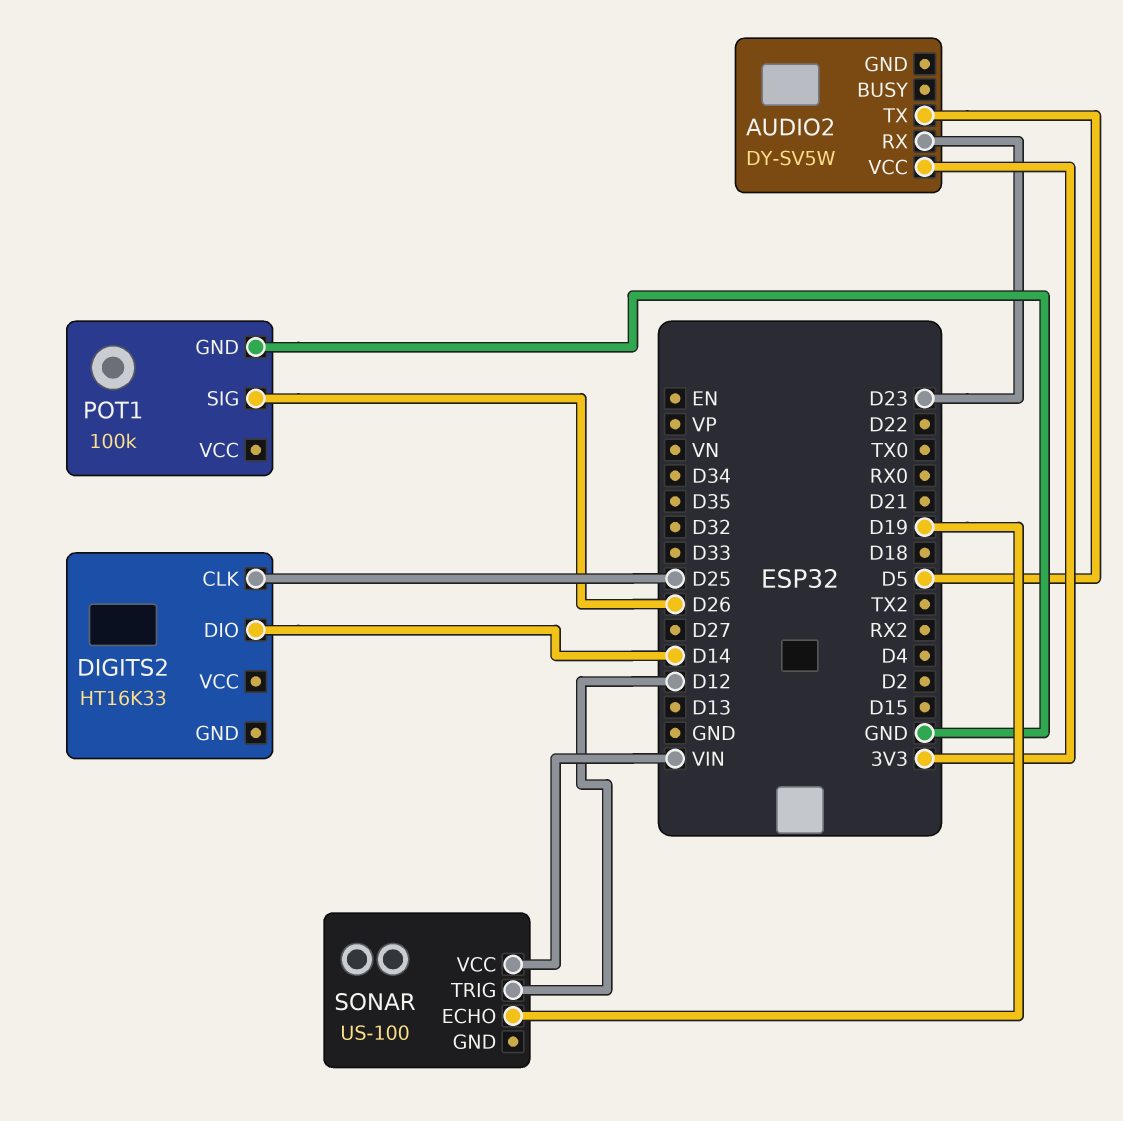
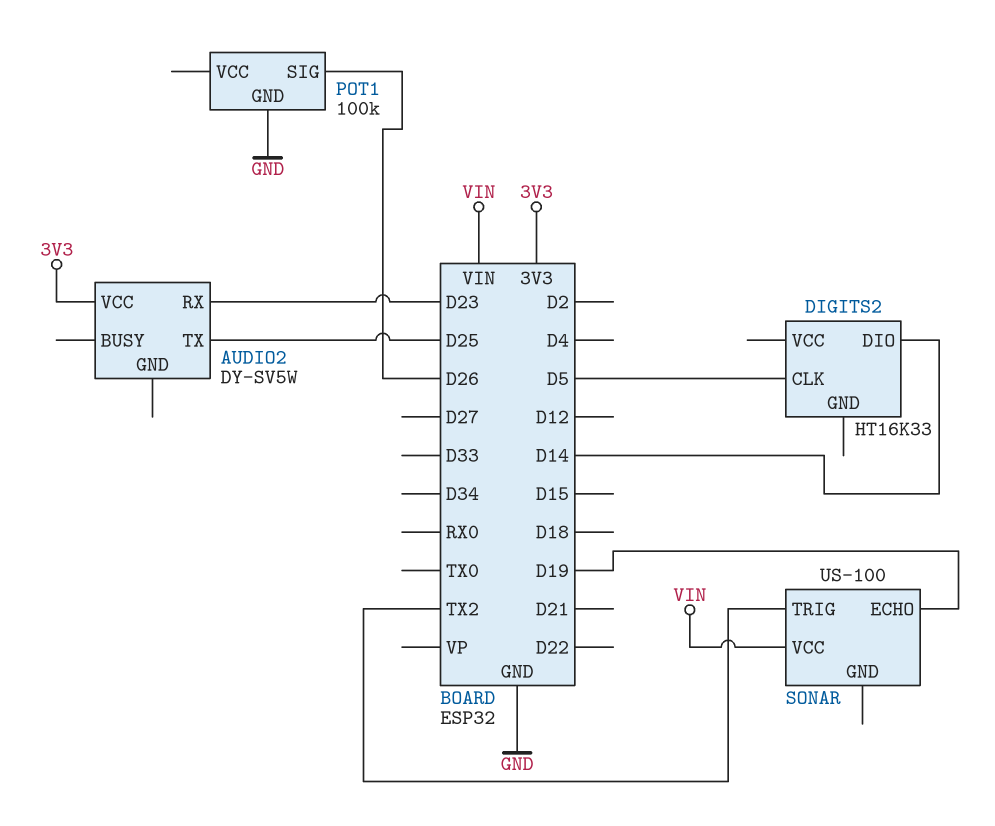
AUDIO2 pin TX: D5 -> D25
DIGITS2 pin CLK: D25 -> D5
SONAR pin TRIG: D12 -> TX2

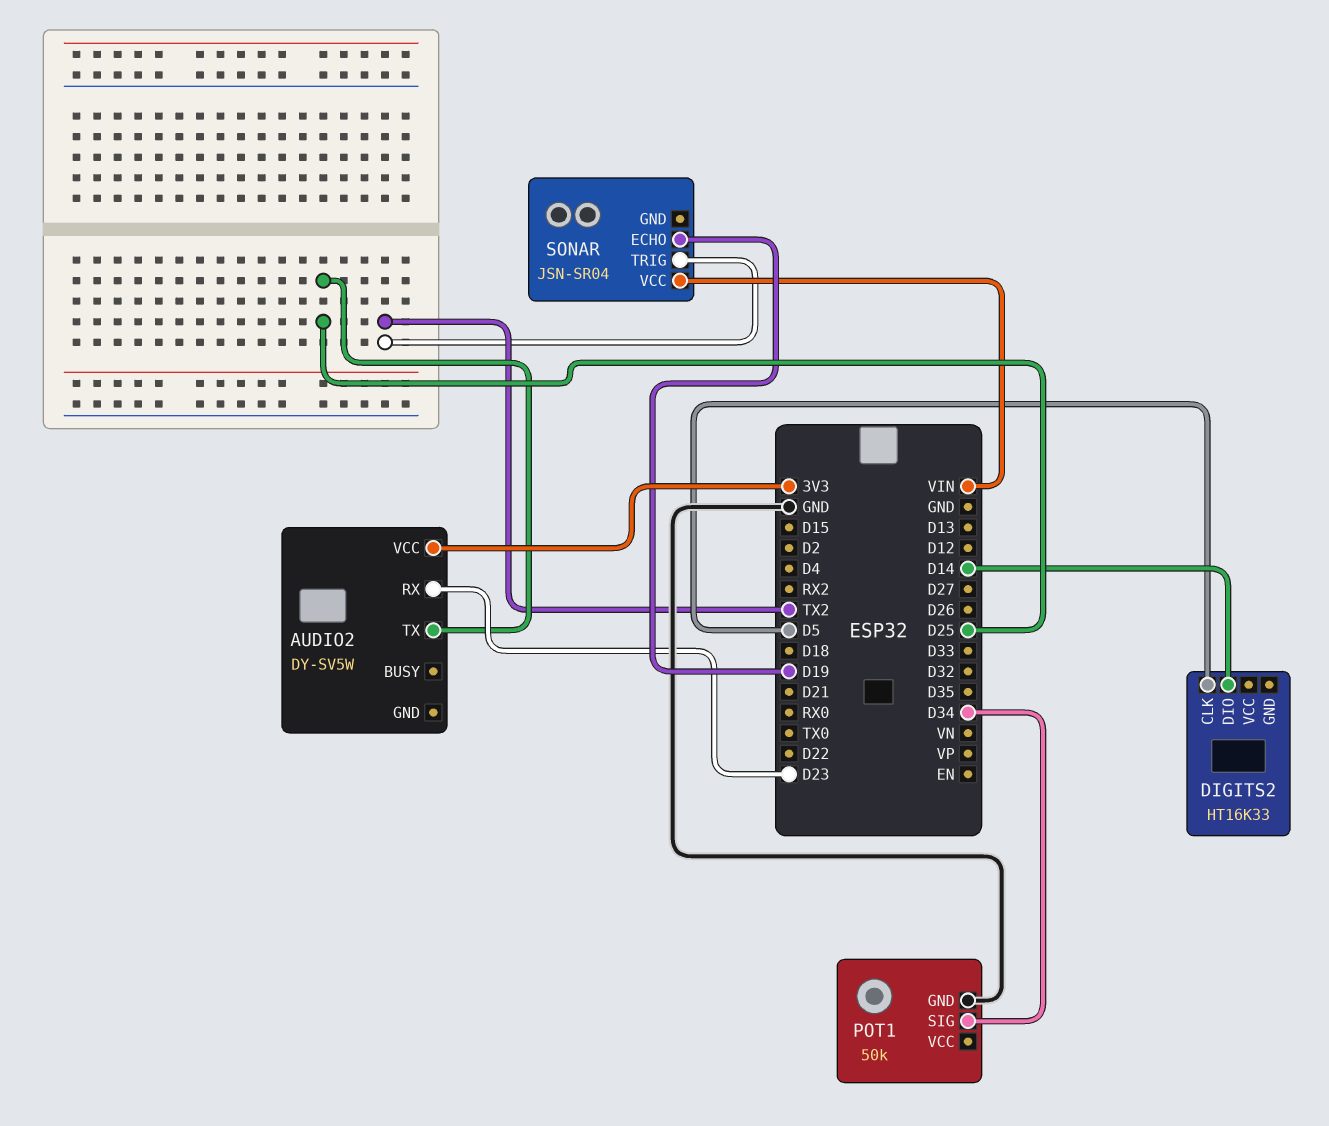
POT1: 100k -> 50k
POT1 pin SIG: D26 -> D34
SONAR: US-100 -> JSN-SR04

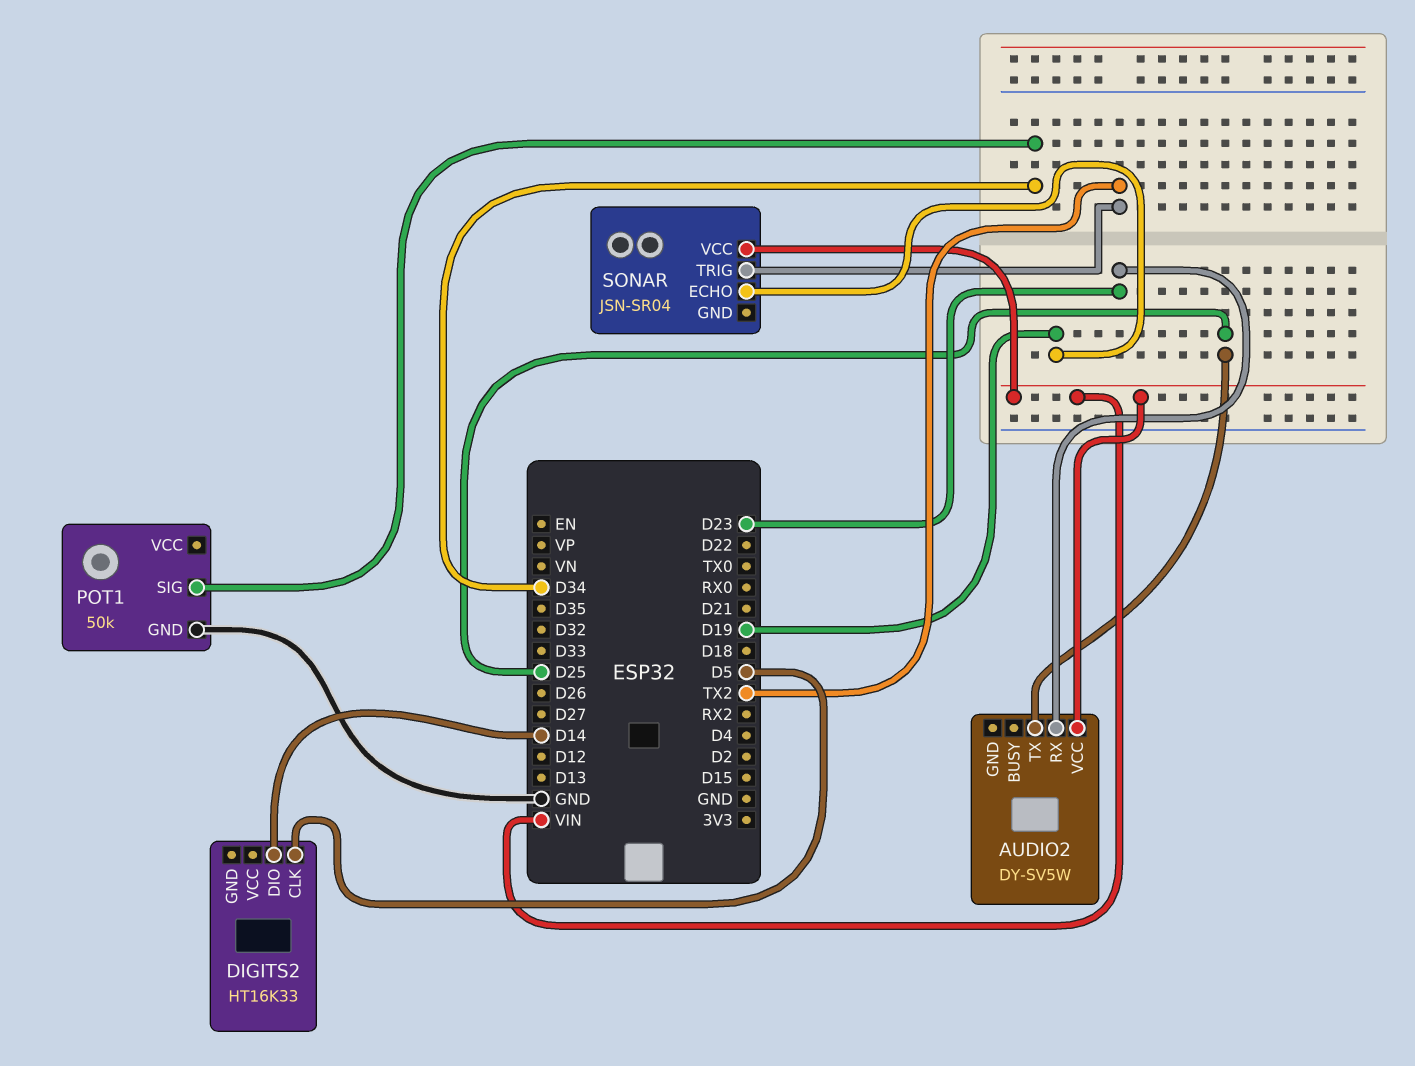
AUDIO2 pin VCC: 3V3 -> VIN

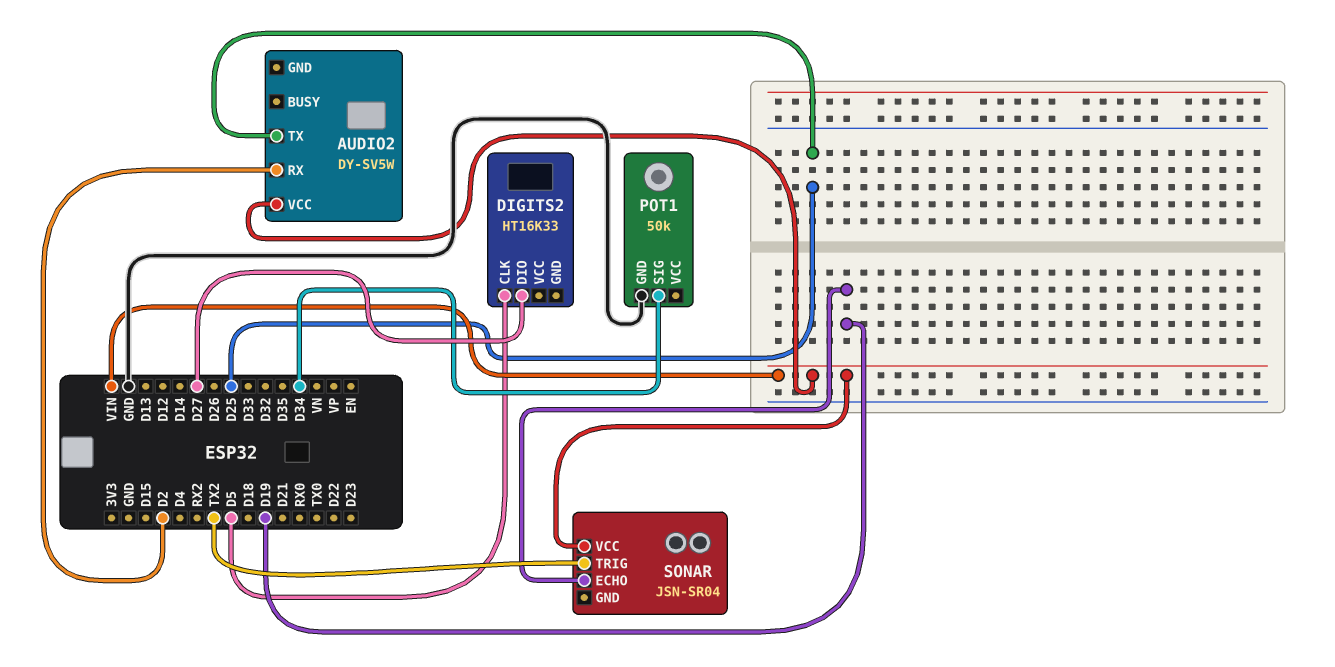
AUDIO2 pin RX: D23 -> D2
DIGITS2 pin DIO: D14 -> D27

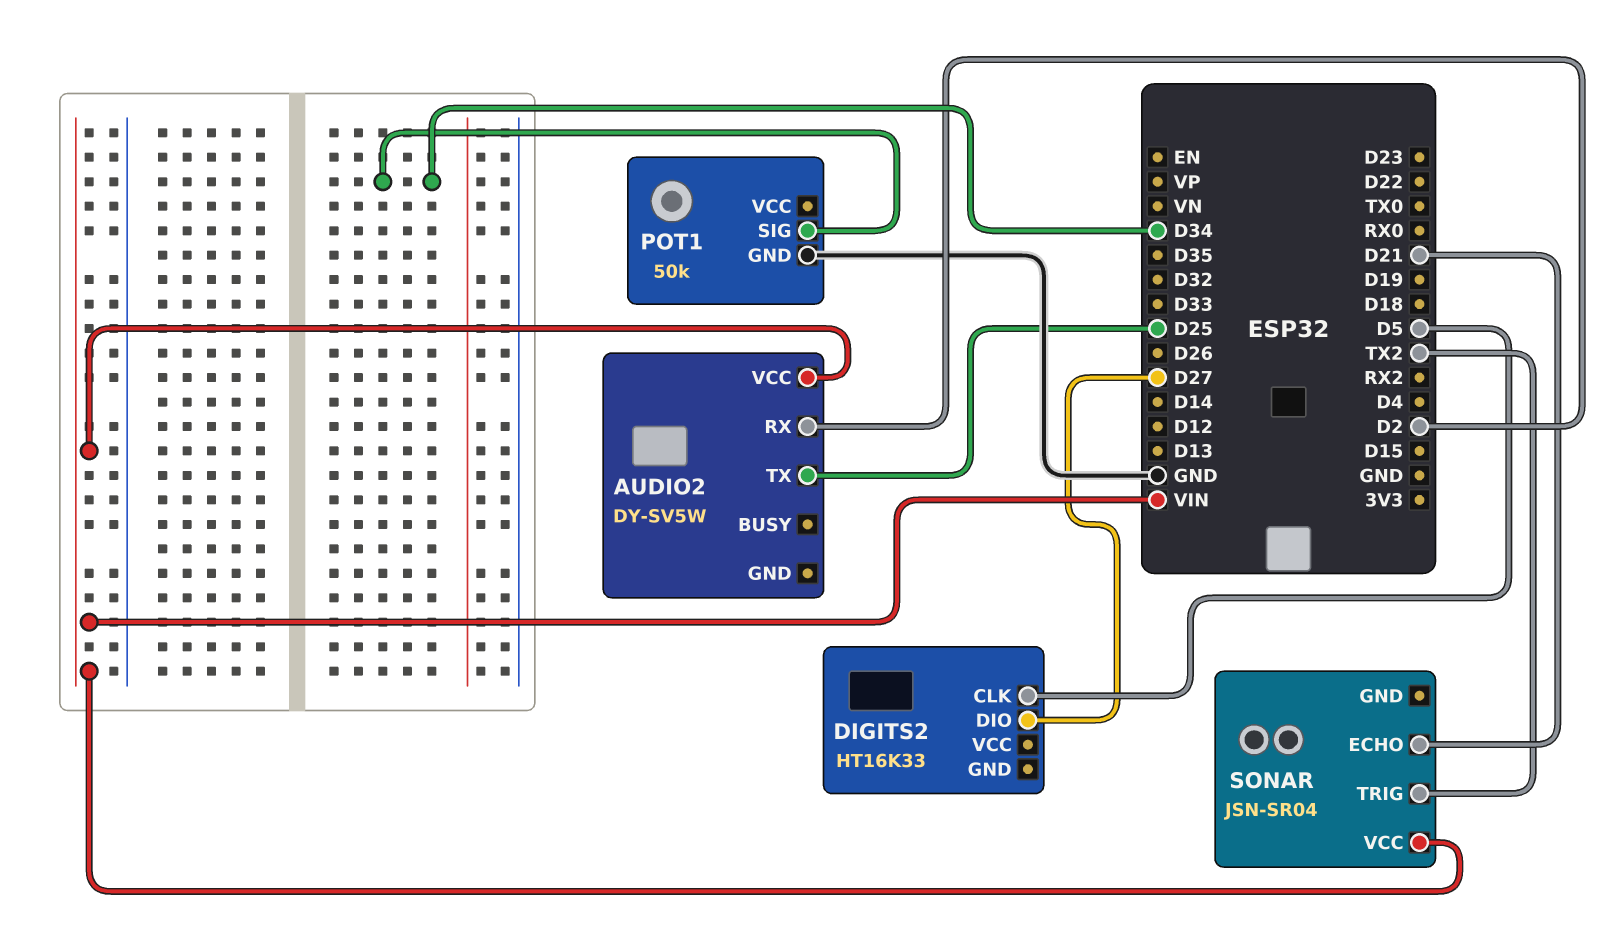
SONAR pin ECHO: D19 -> D21

